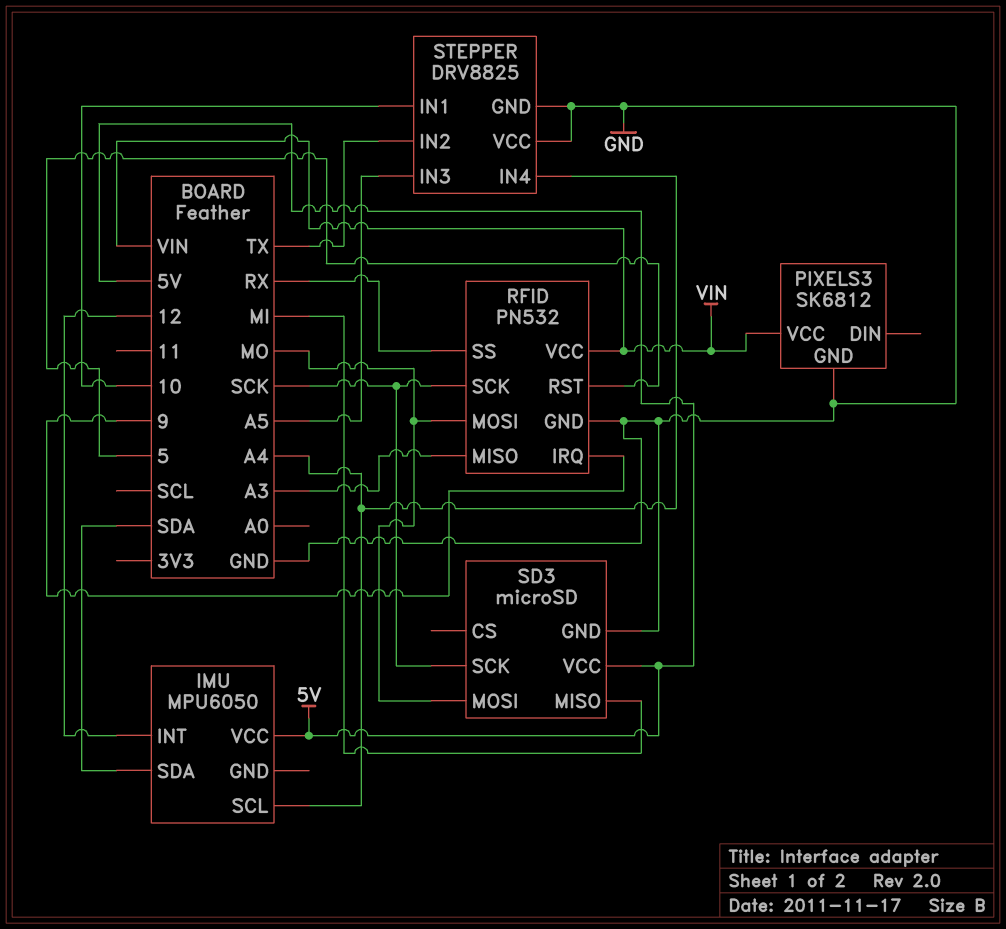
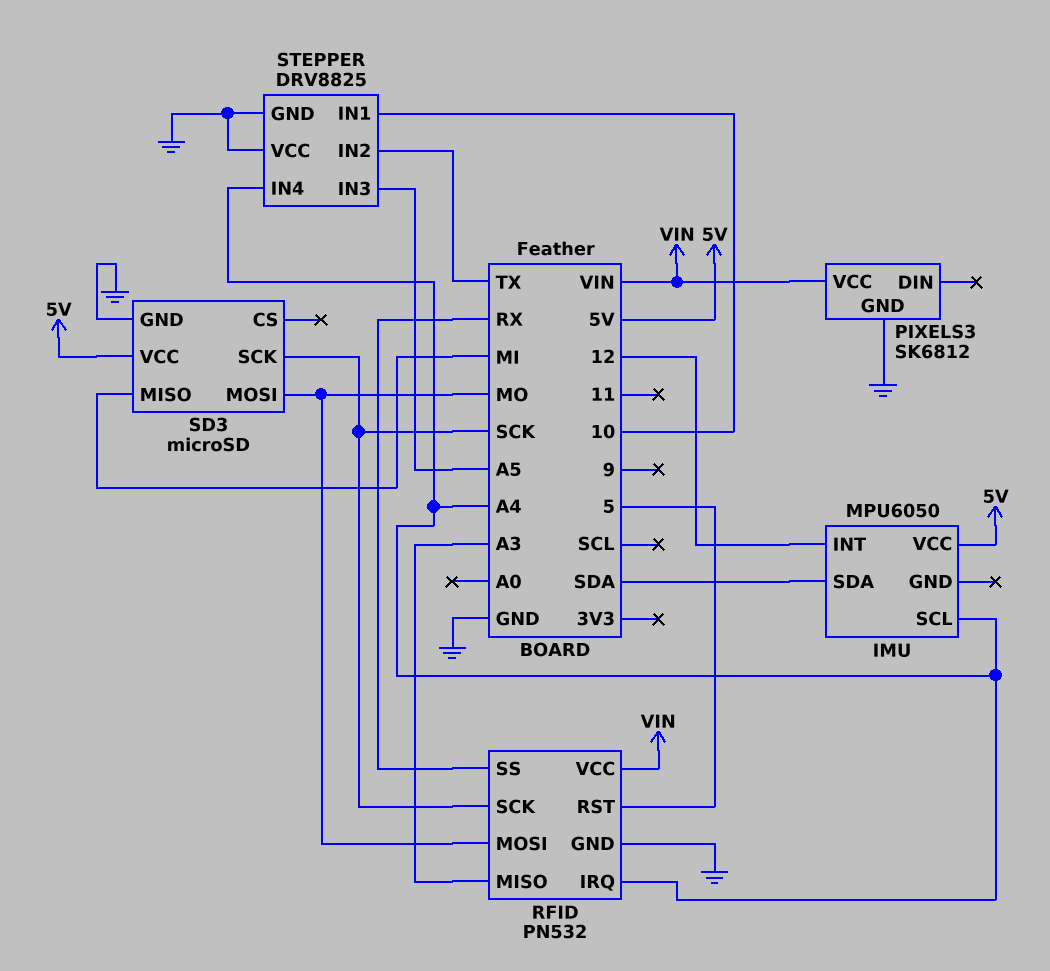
RFID pin IRQ: 9 -> A4

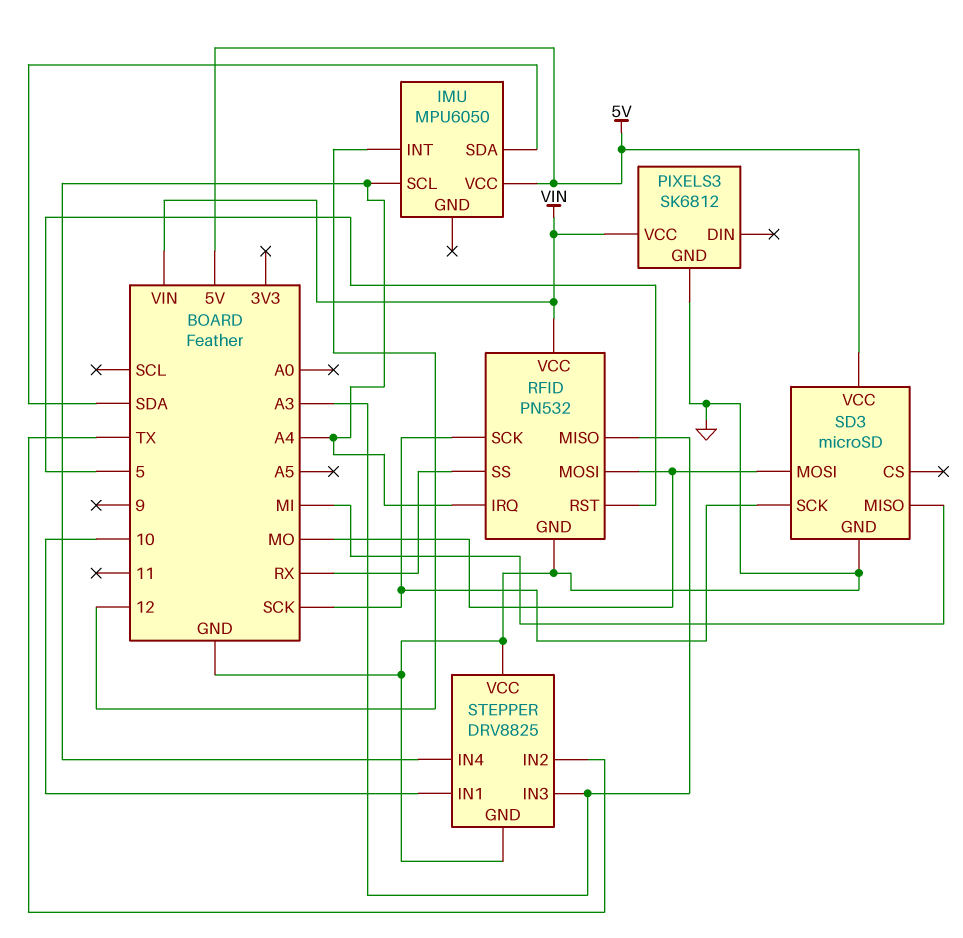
STEPPER pin IN3: A5 -> A3

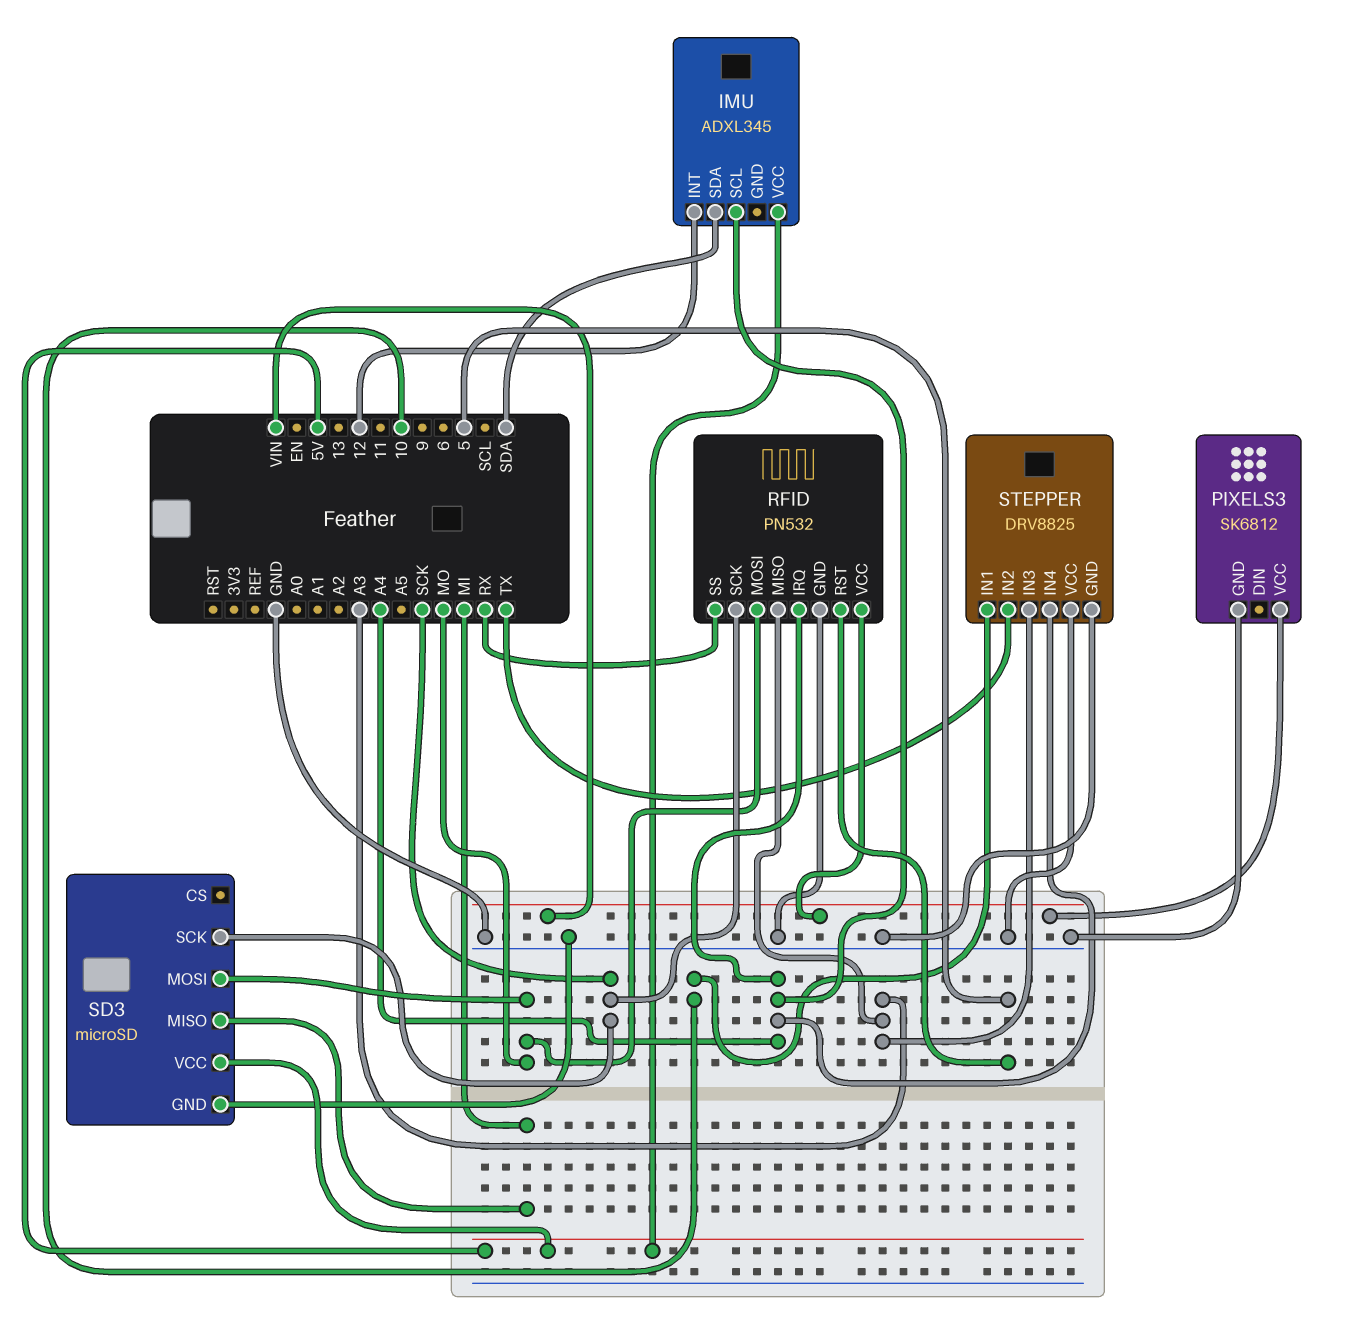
IMU: MPU6050 -> ADXL345

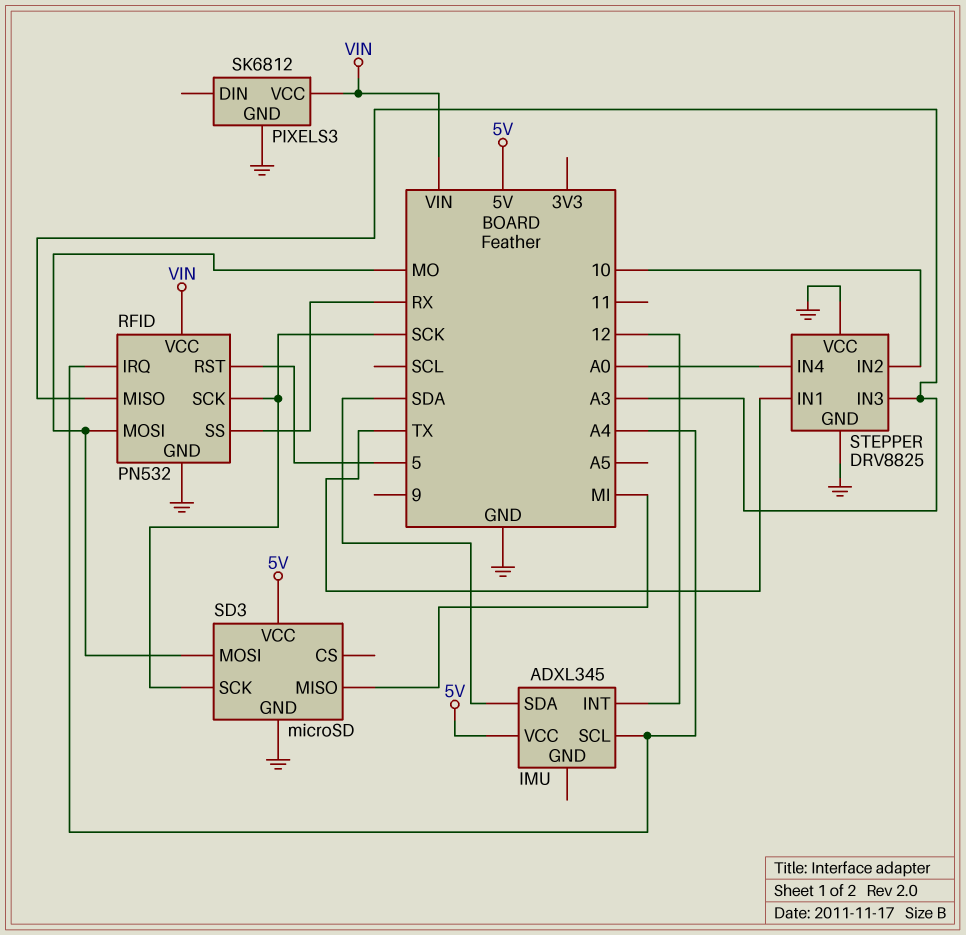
STEPPER pin IN1: 10 -> TX
STEPPER pin IN2: TX -> 10
STEPPER pin IN4: A4 -> A0

